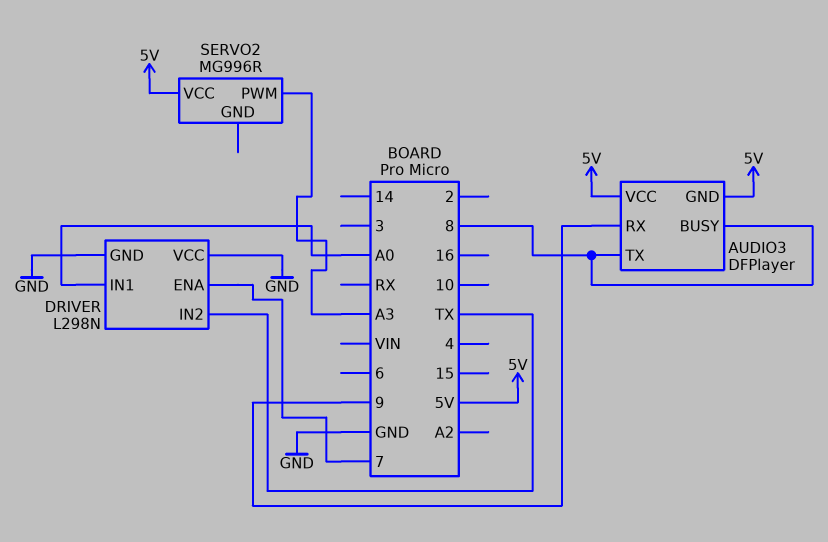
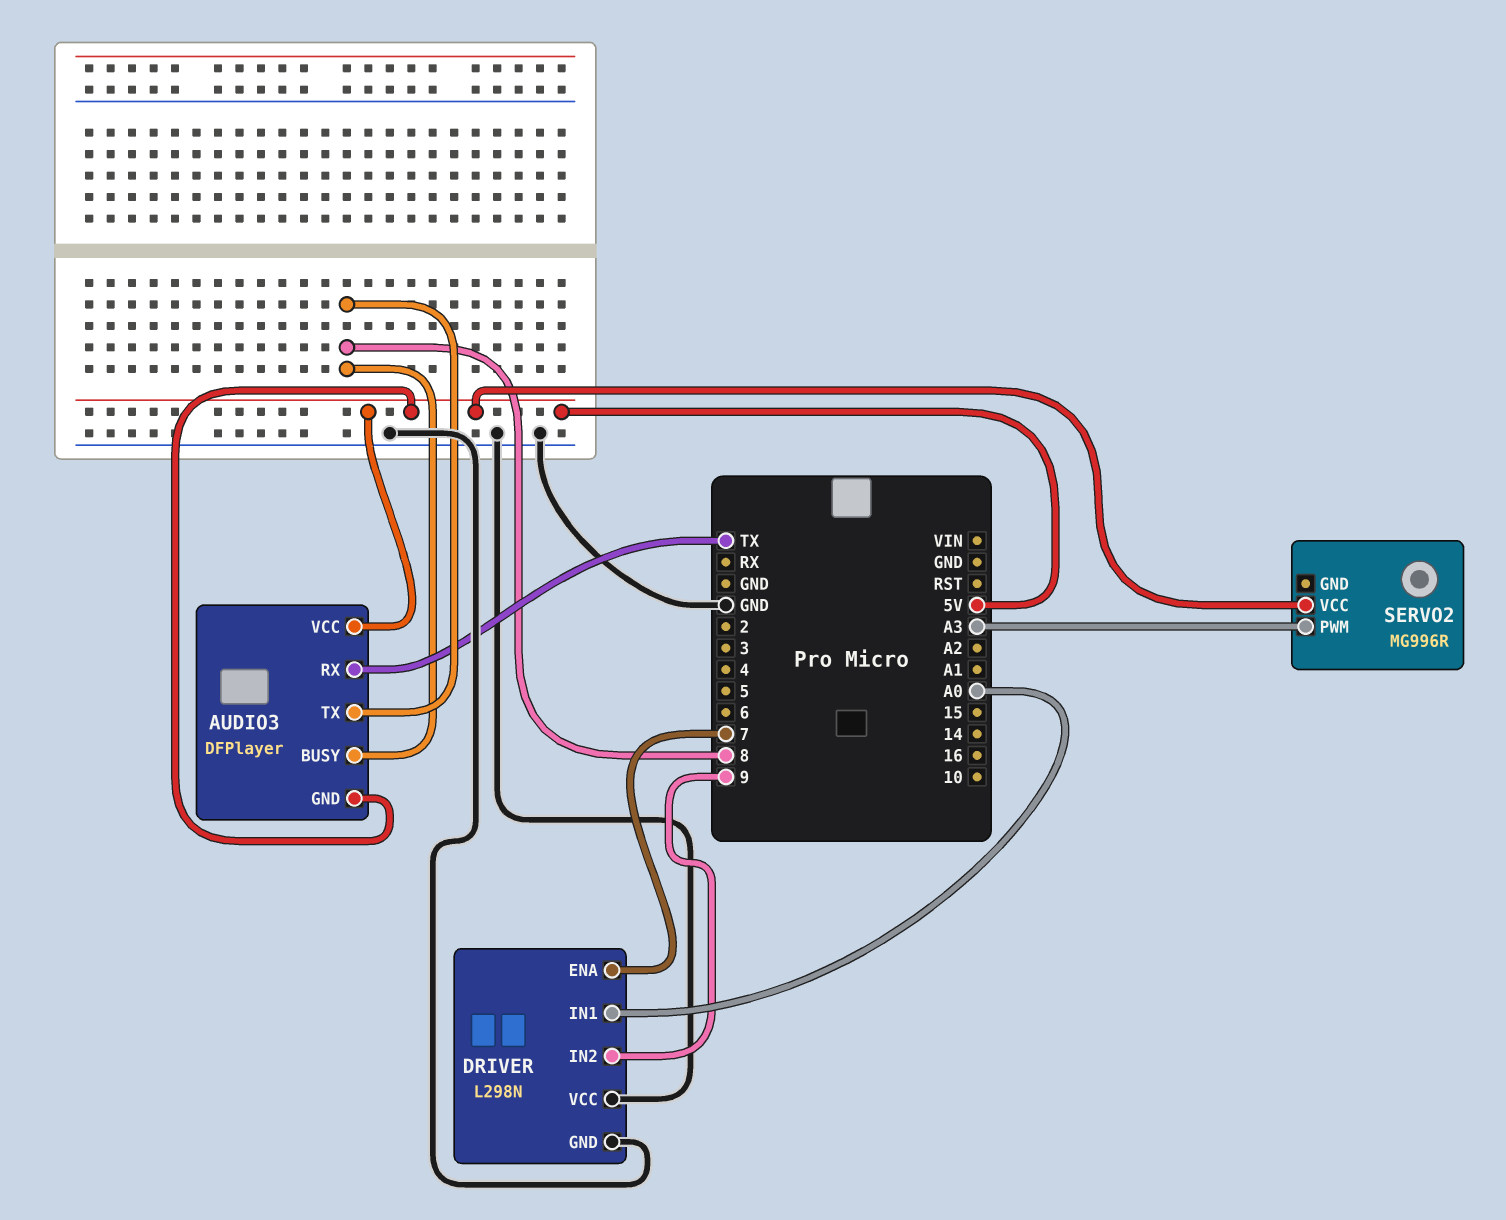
AUDIO3 pin RX: 9 -> TX
DRIVER pin IN2: TX -> 9

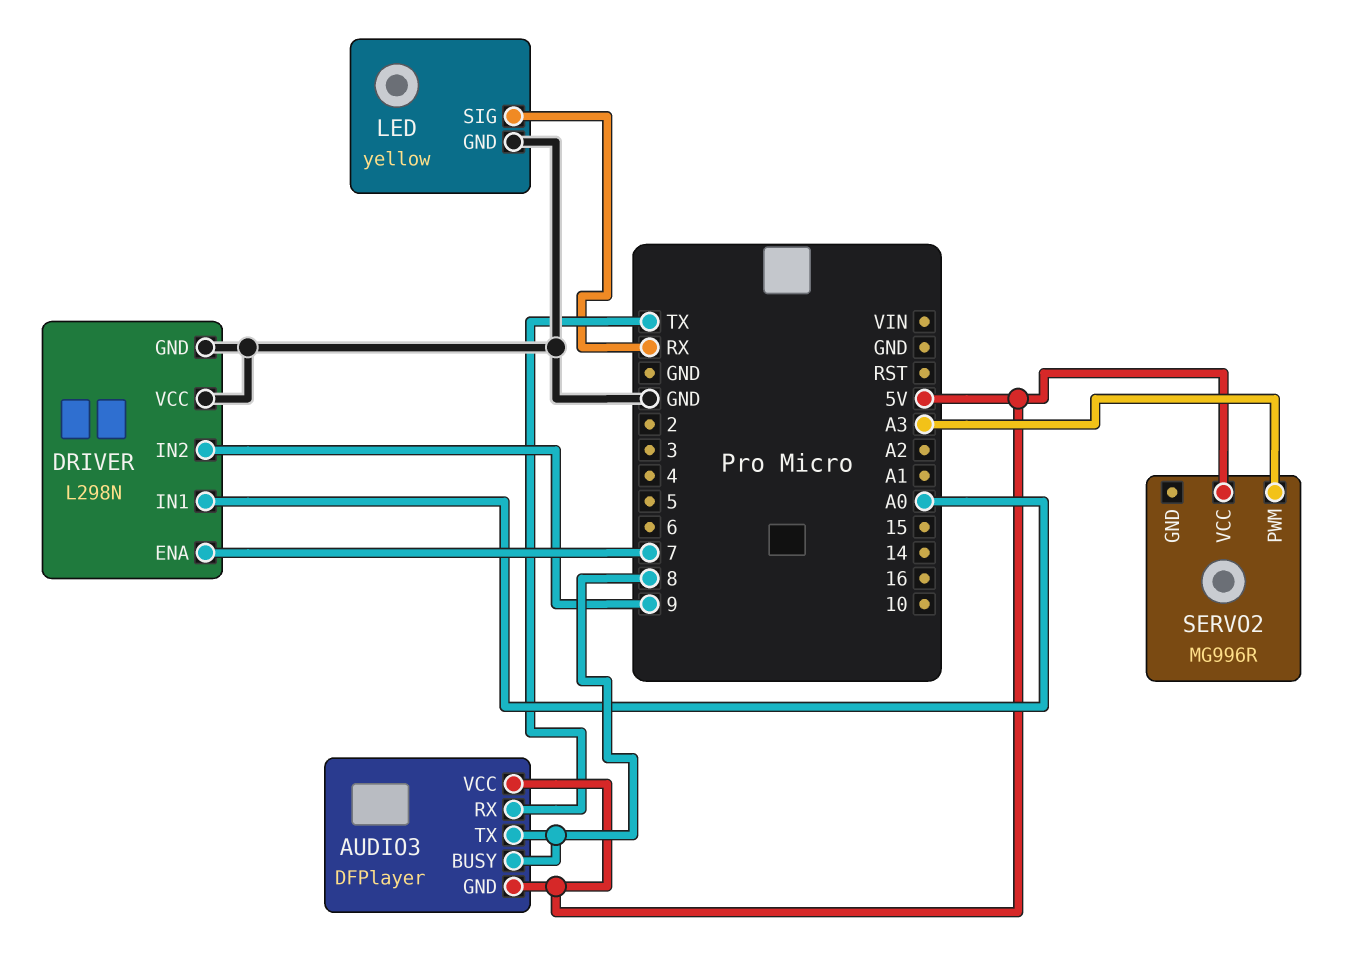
LED: none -> yellow
LED pin GND: none -> GND
LED pin SIG: none -> RX

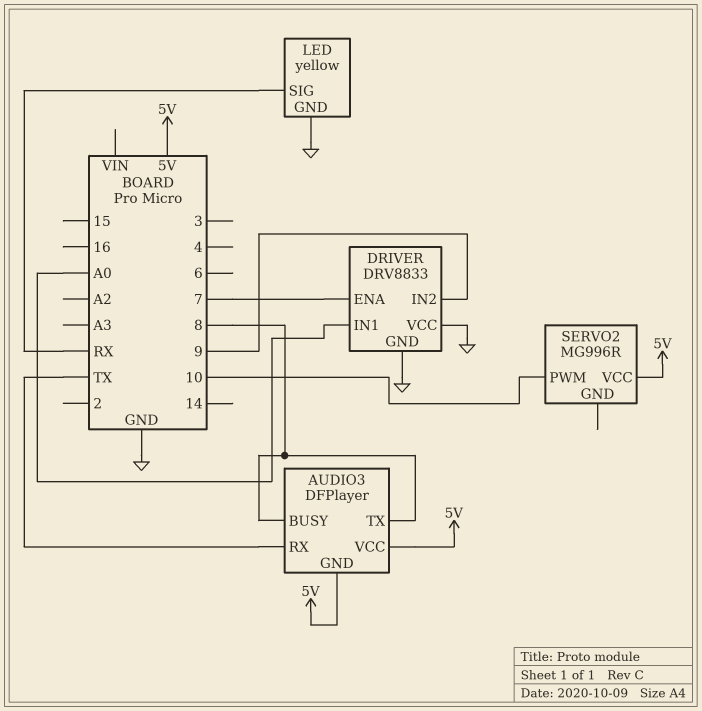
DRIVER: L298N -> DRV8833
SERVO2 pin PWM: A3 -> 10

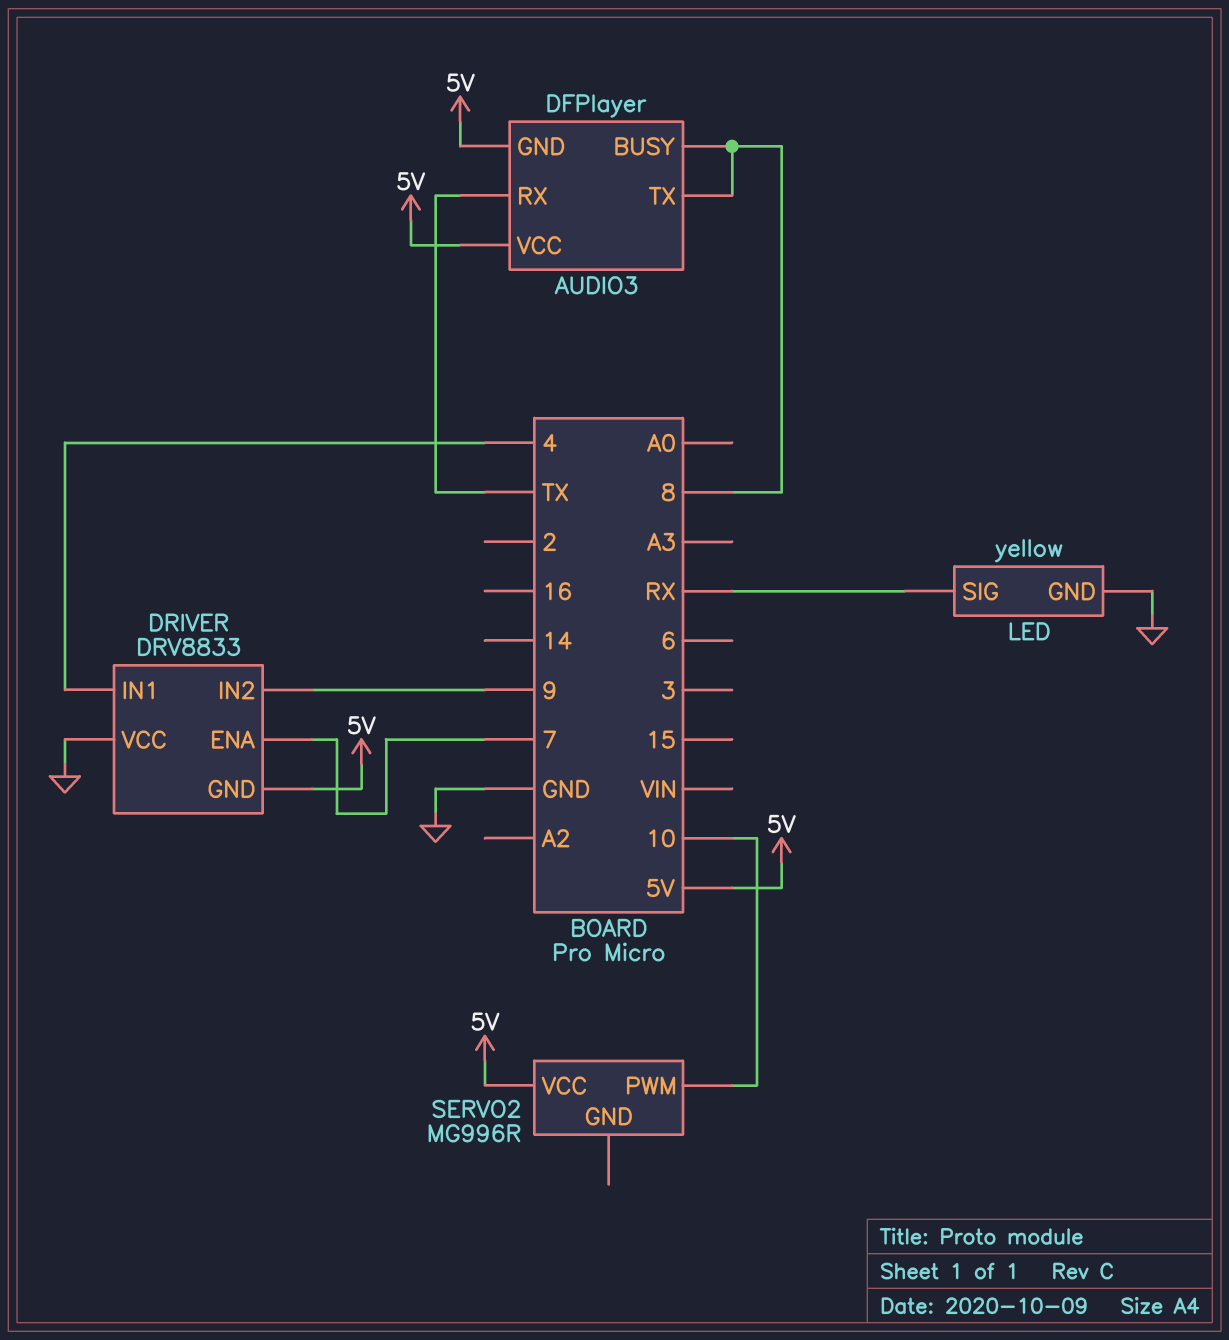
DRIVER pin GND: GND -> 5V
DRIVER pin IN1: A0 -> 4

